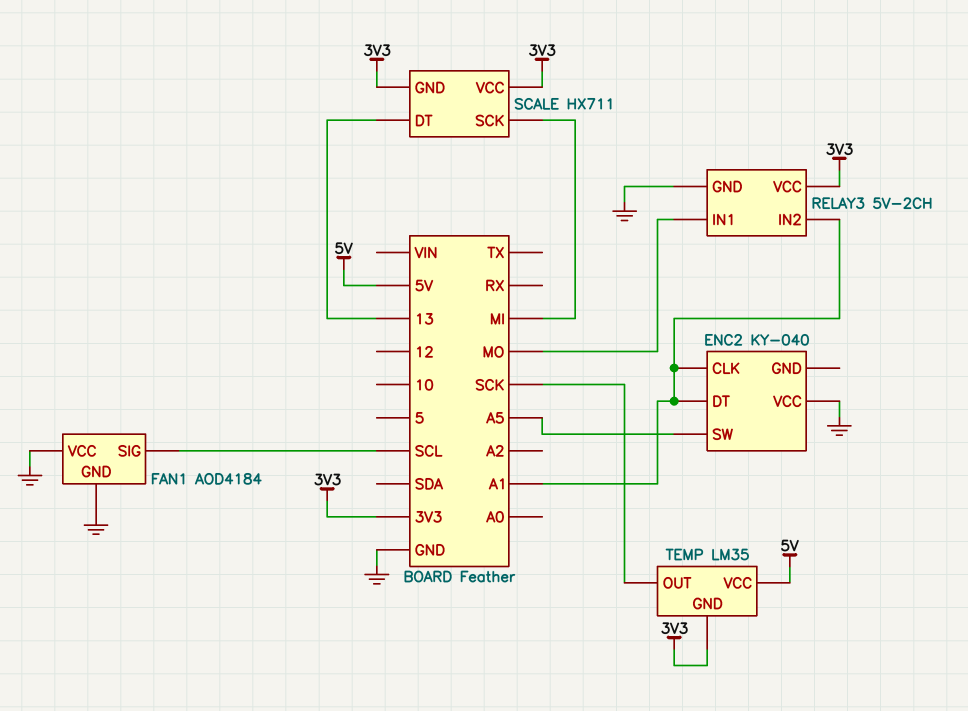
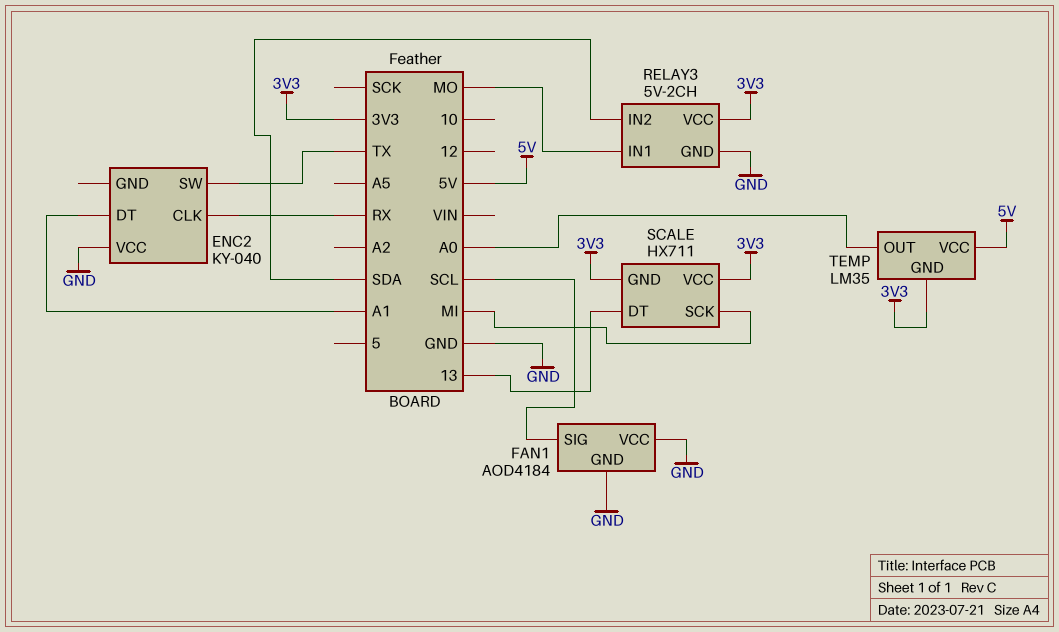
ENC2 pin CLK: A1 -> RX
ENC2 pin SW: A5 -> TX
RELAY3 pin IN2: A1 -> SDA
TEMP pin OUT: SCK -> A0

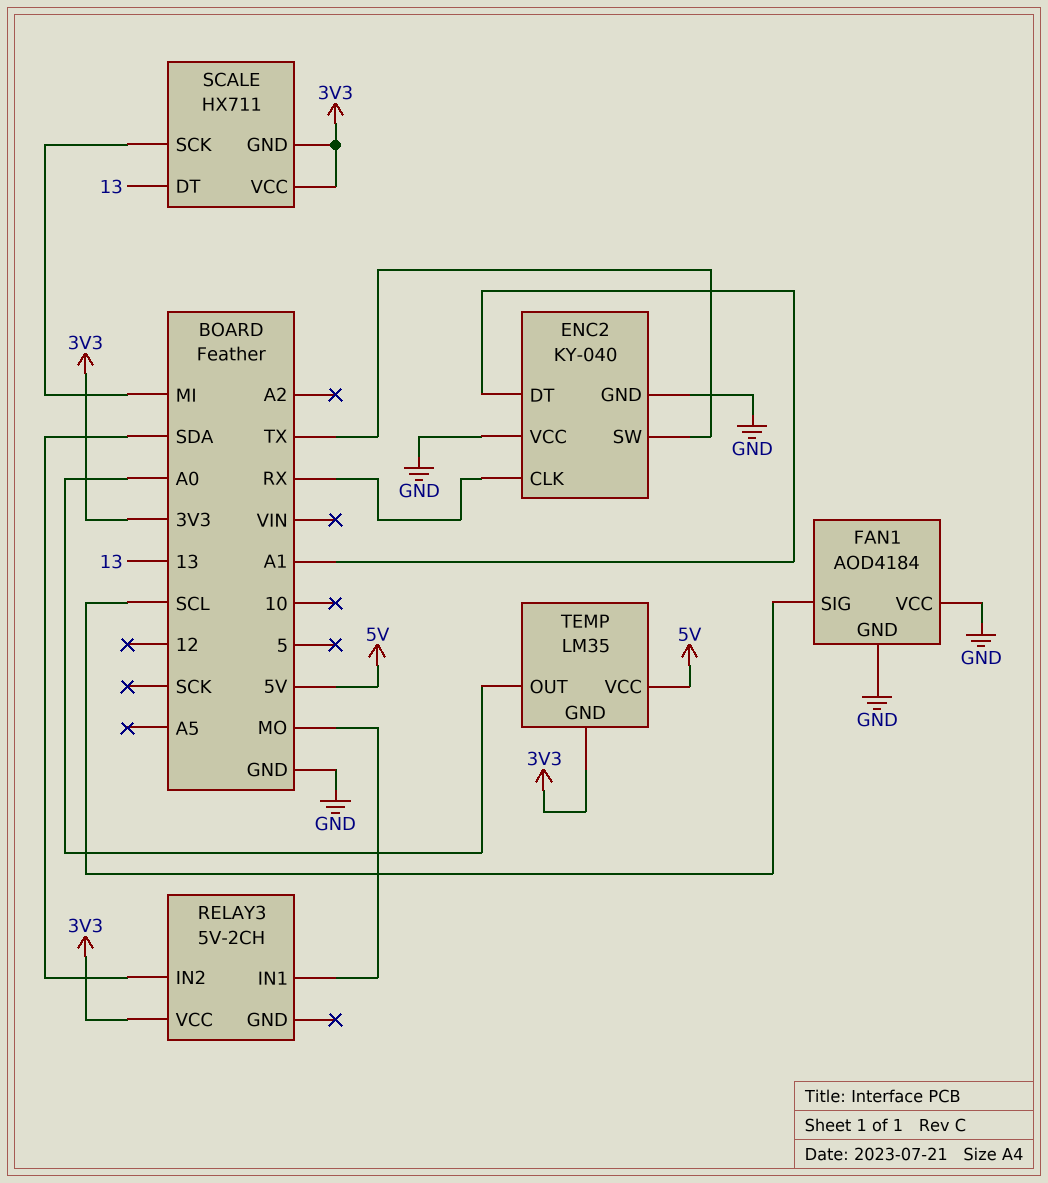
ENC2 pin GND: none -> GND
RELAY3 pin GND: GND -> none

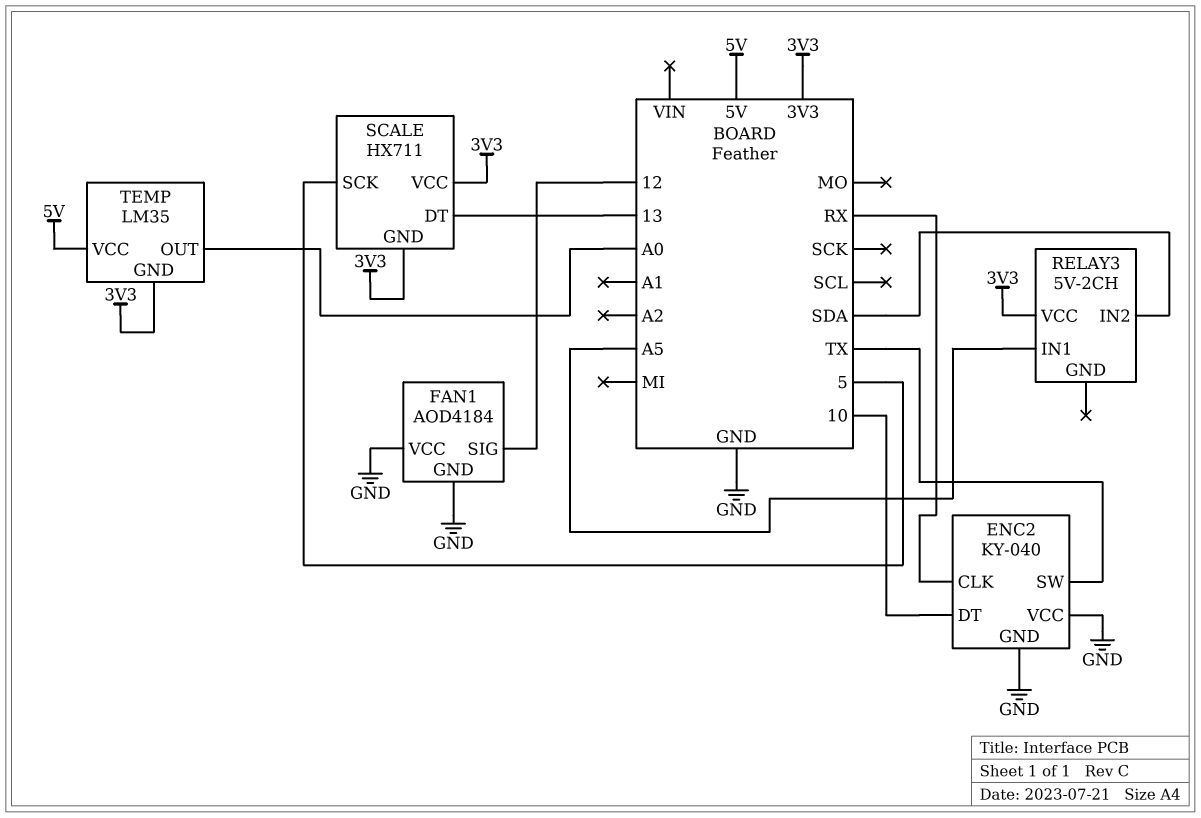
ENC2 pin DT: A1 -> 10
FAN1 pin SIG: SCL -> 12
RELAY3 pin IN1: MO -> A5
SCALE pin SCK: MI -> 5

